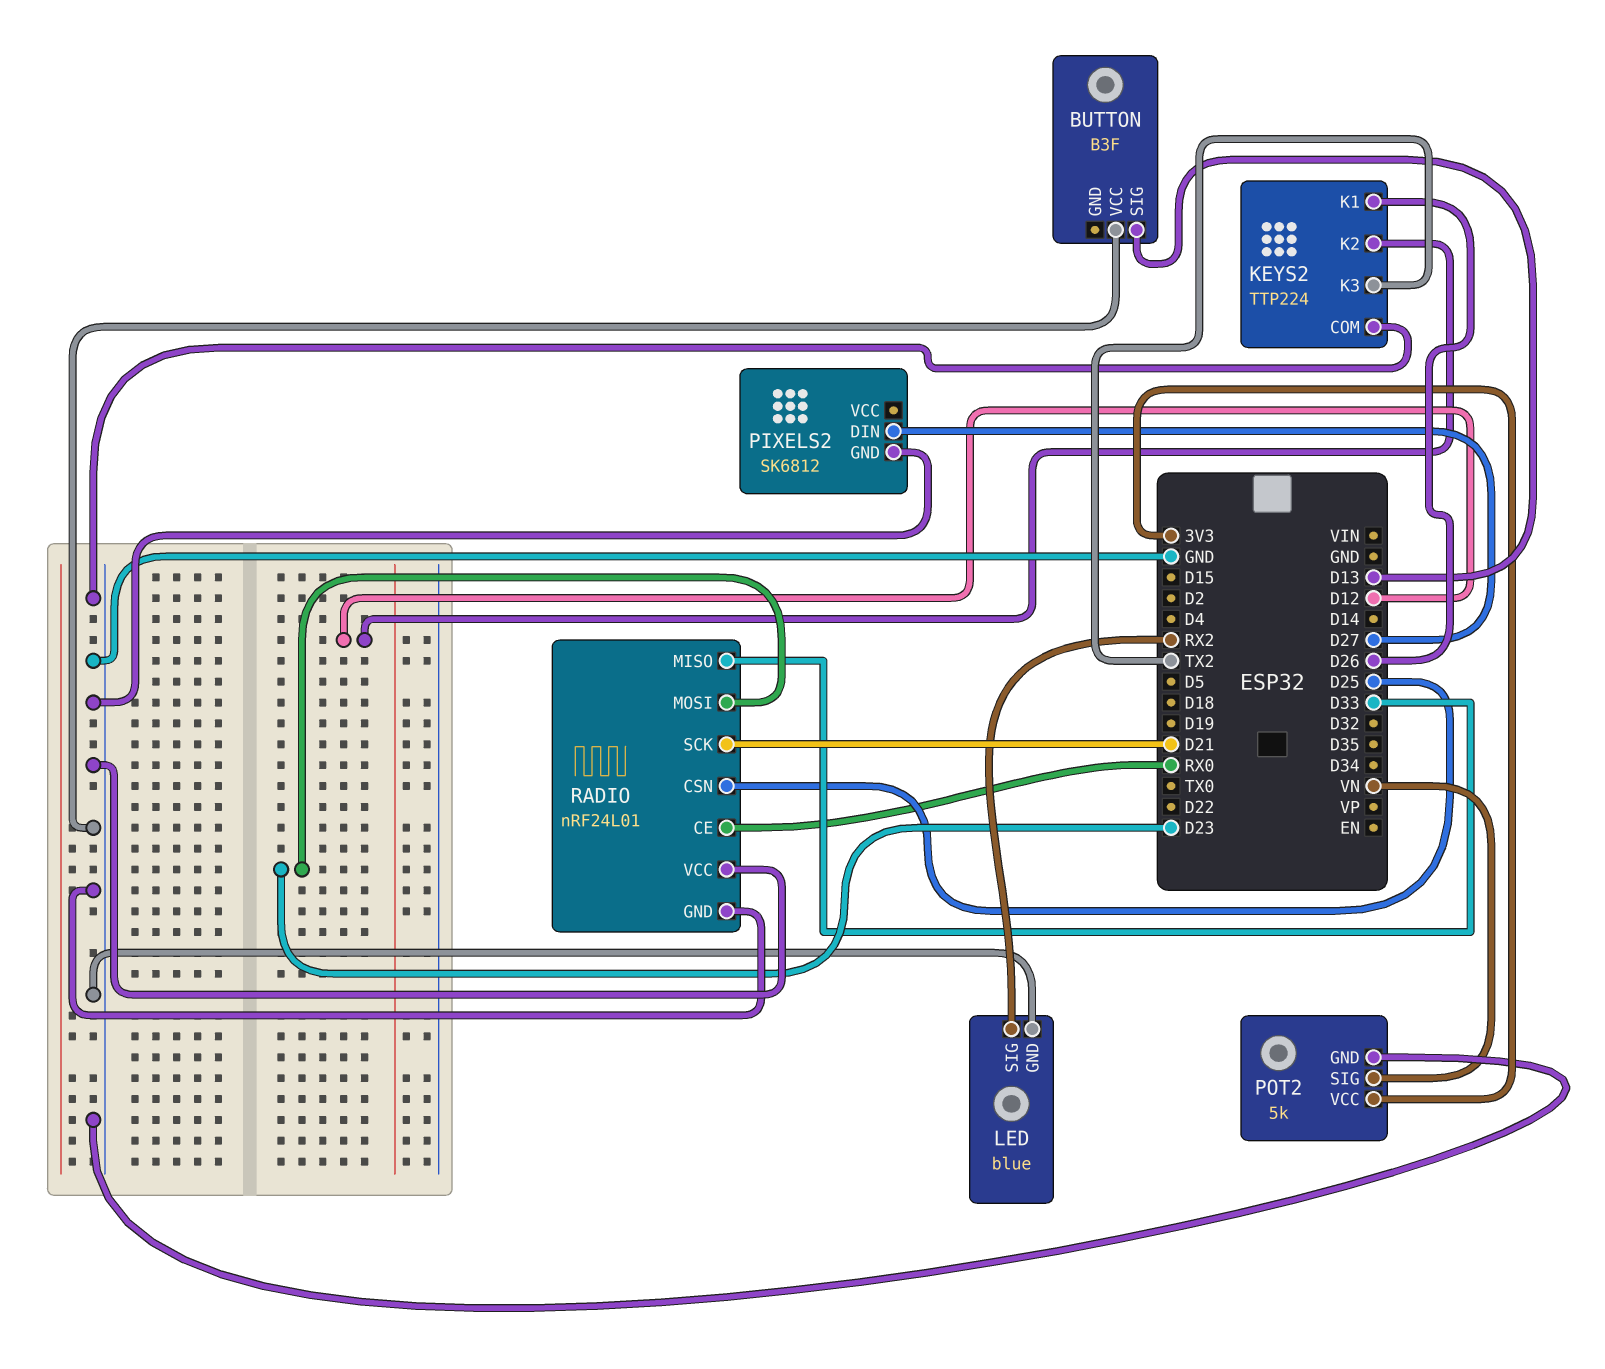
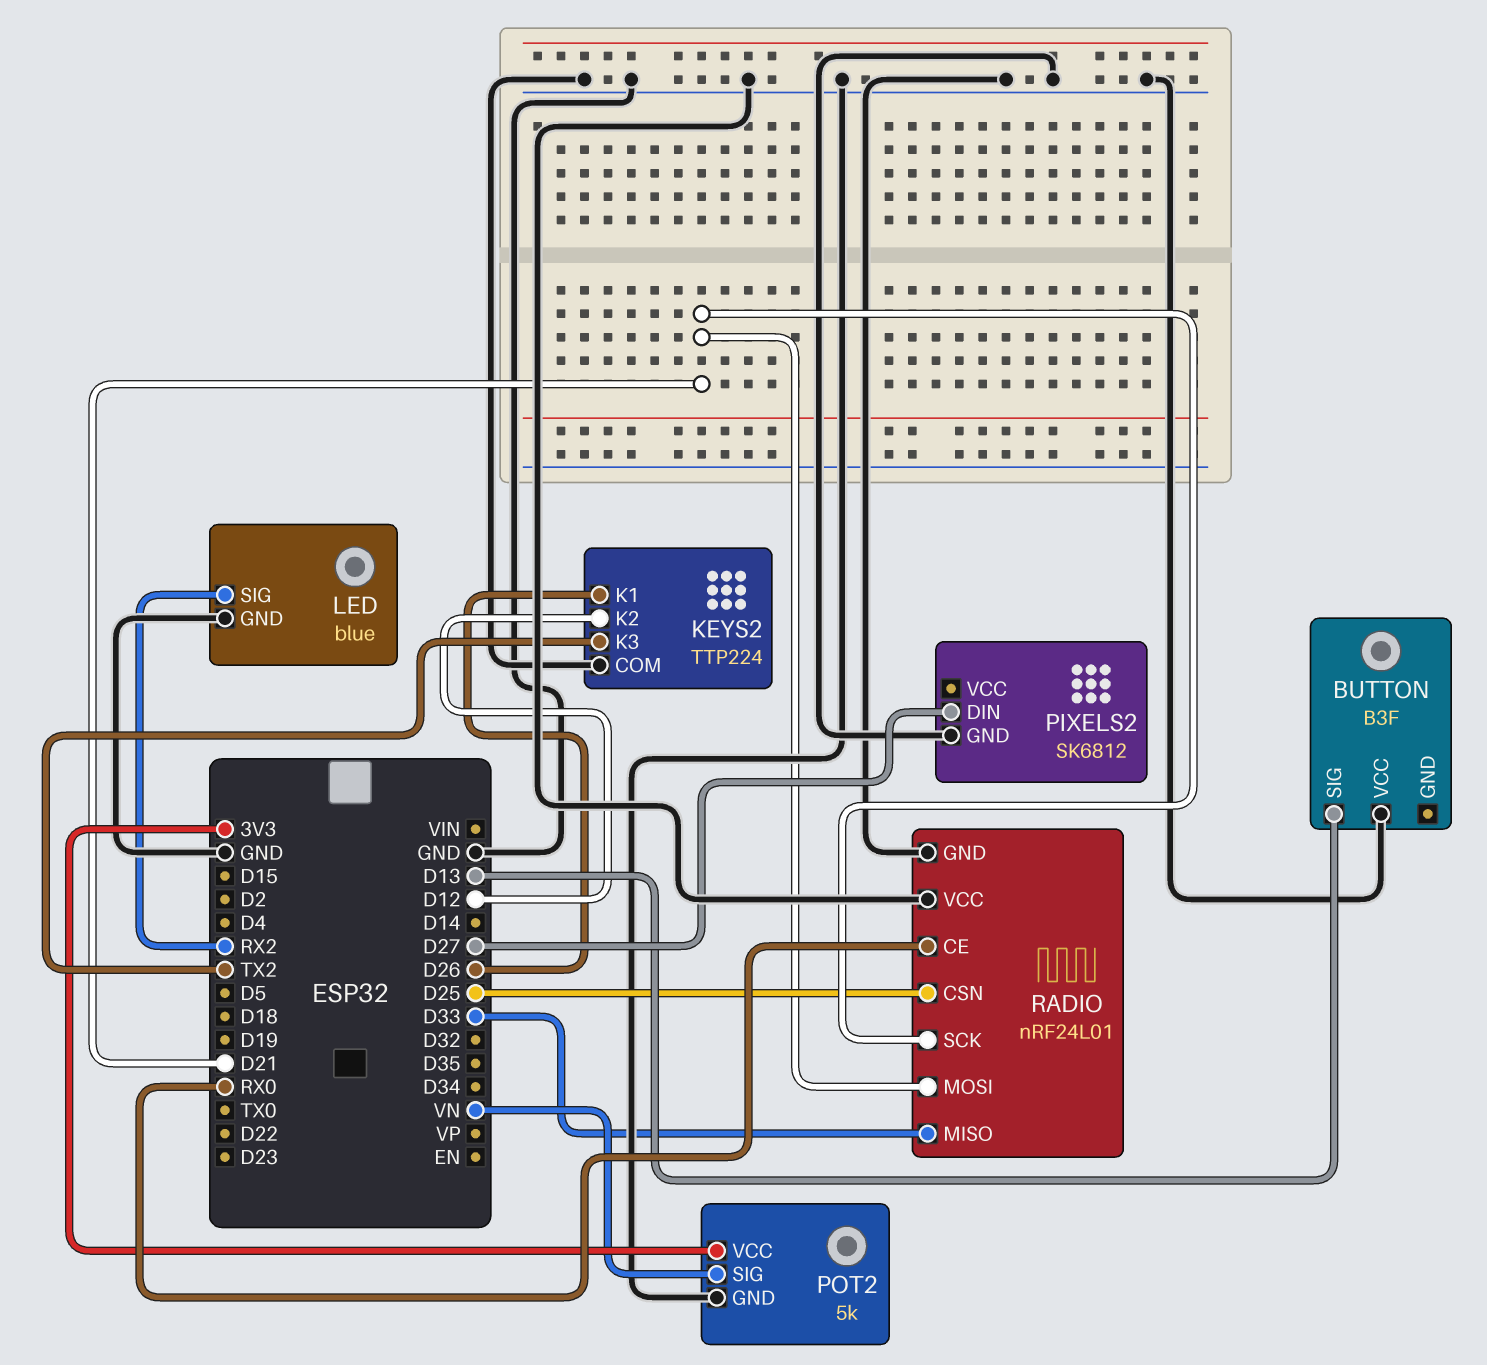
RADIO pin MOSI: D23 -> D21

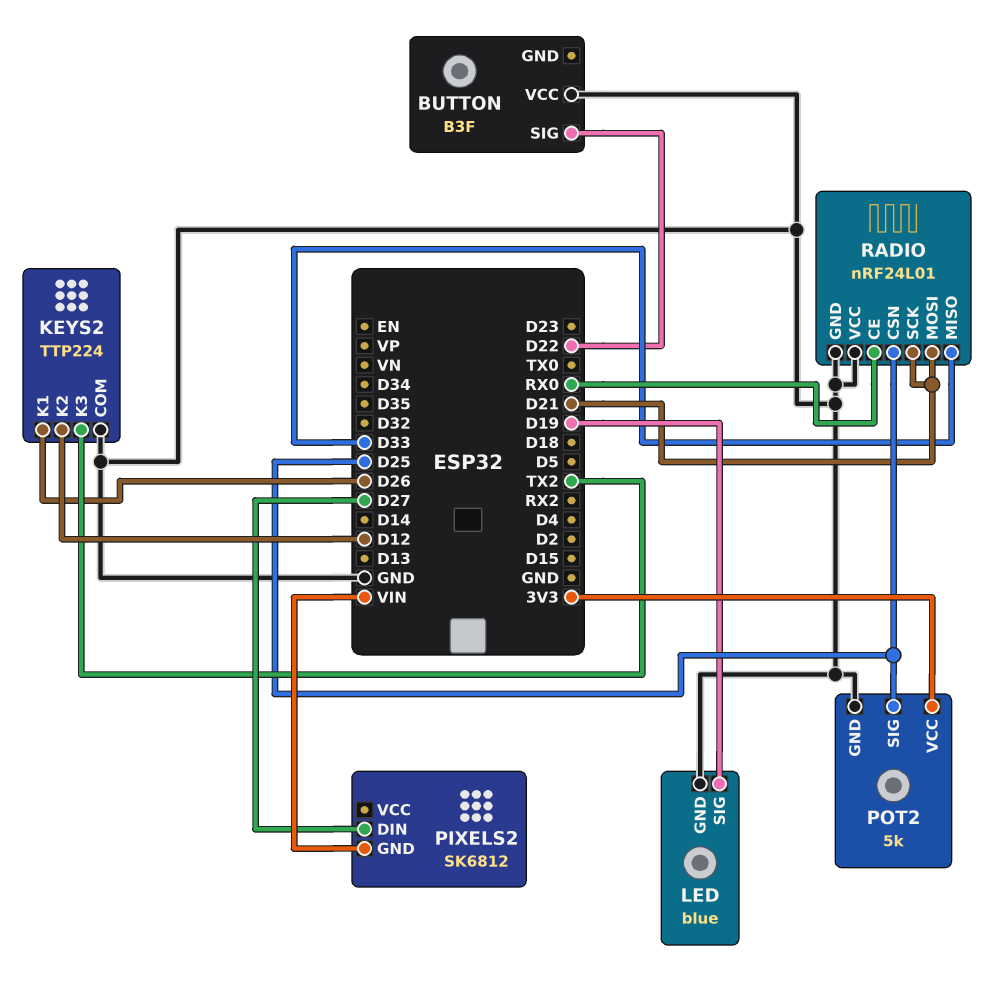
BUTTON pin SIG: D13 -> D22
LED pin SIG: RX2 -> D19
PIXELS2 pin GND: GND -> VIN
POT2 pin SIG: VN -> D25

